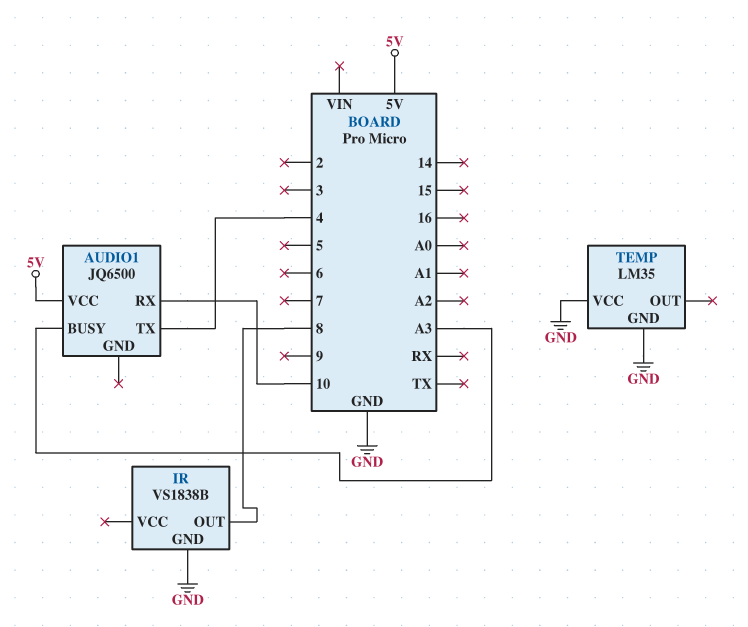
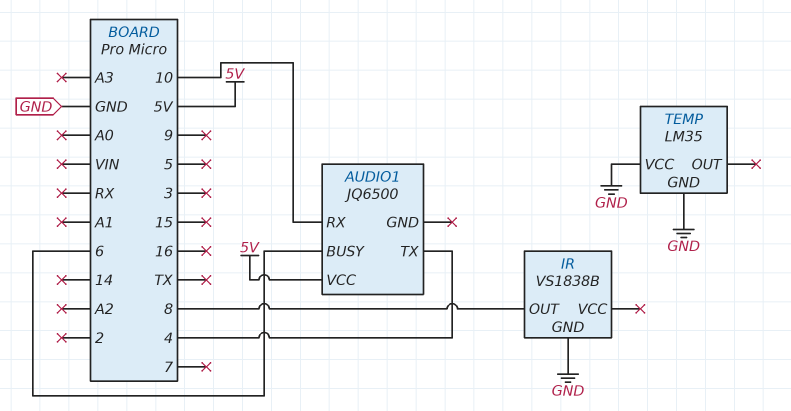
AUDIO1 pin BUSY: A3 -> 6

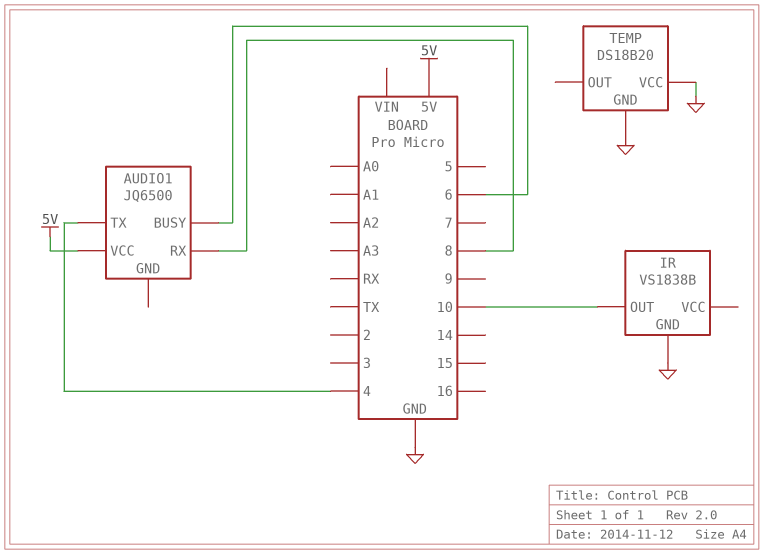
AUDIO1 pin RX: 10 -> 8
IR pin OUT: 8 -> 10
TEMP: LM35 -> DS18B20

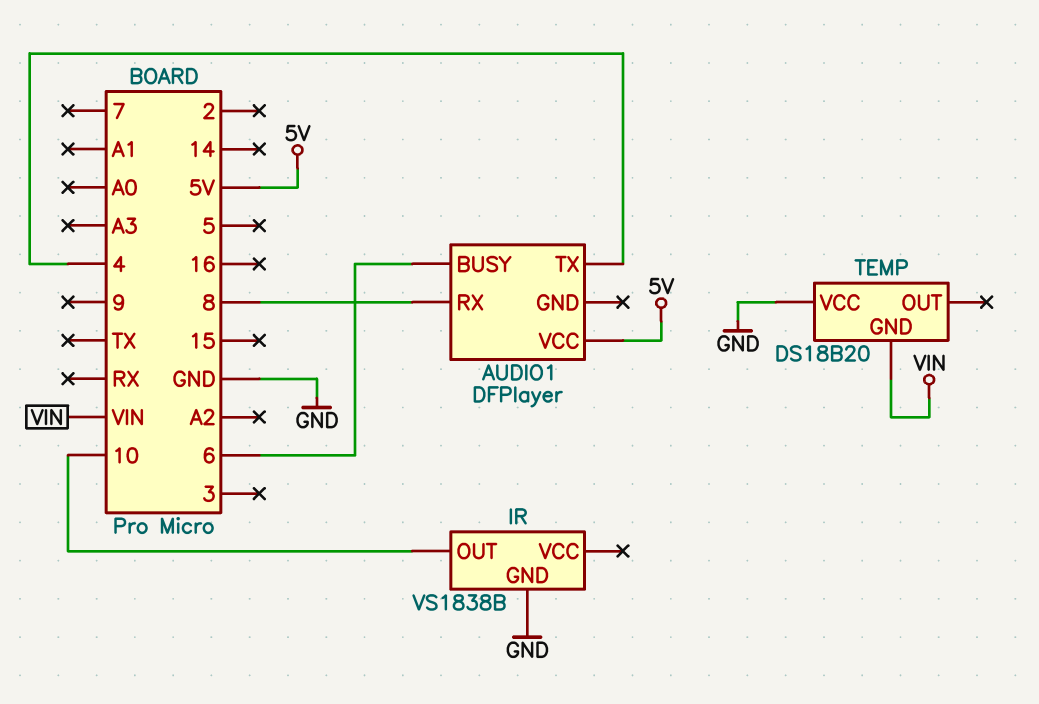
AUDIO1: JQ6500 -> DFPlayer
TEMP pin GND: GND -> VIN

